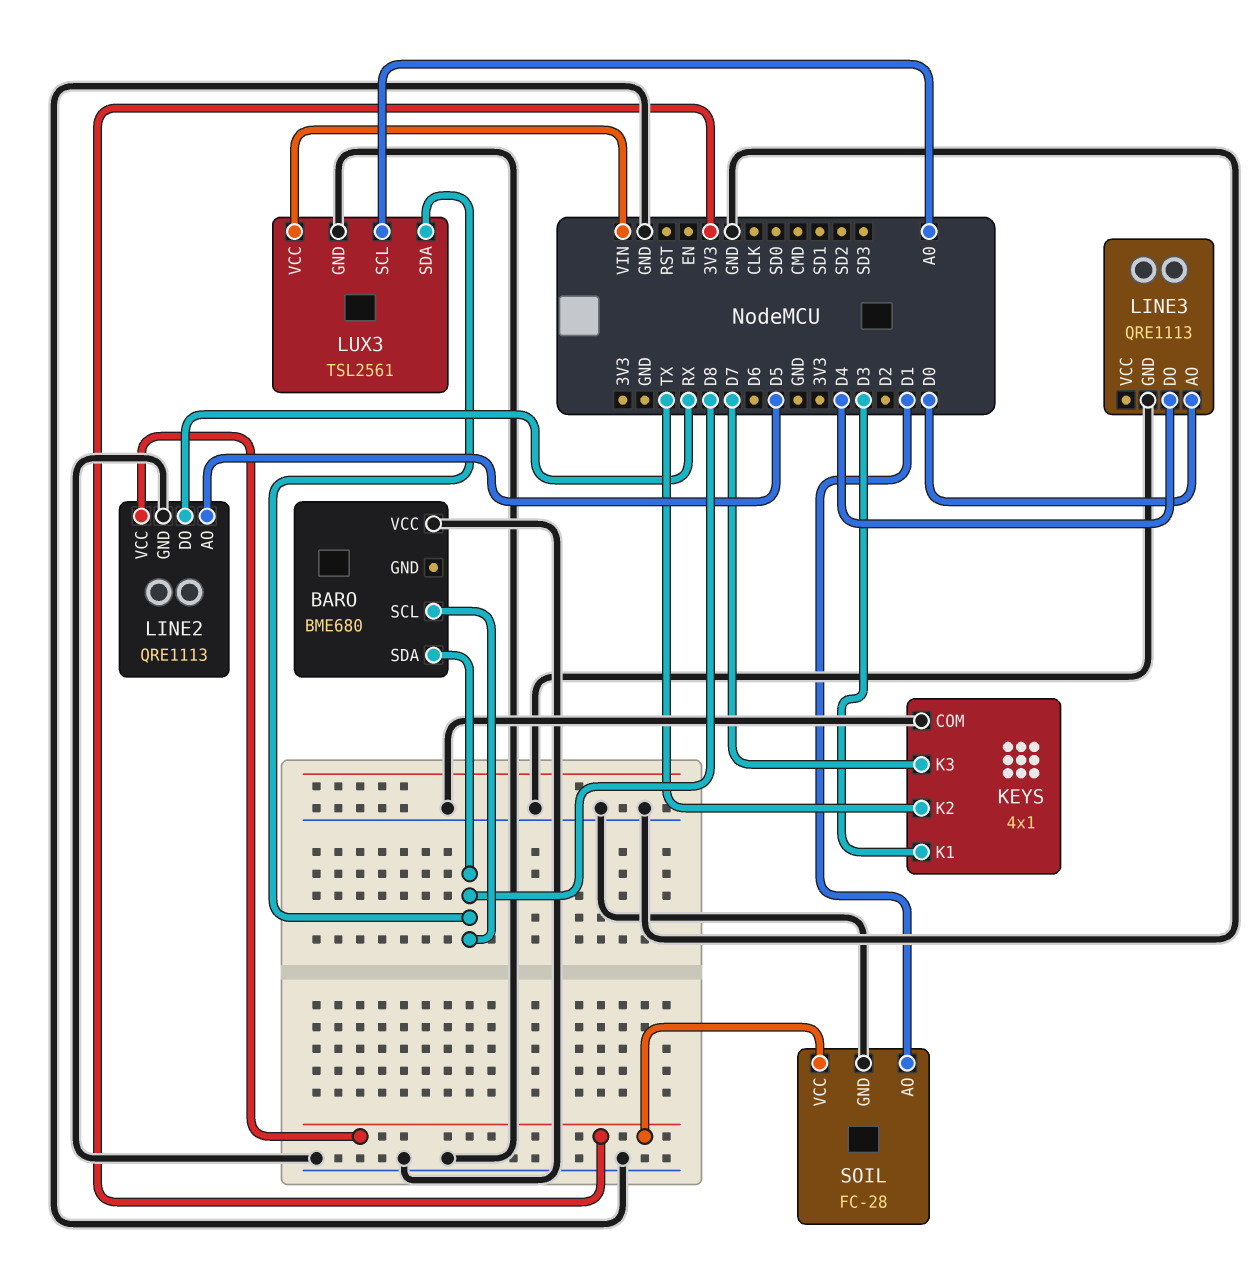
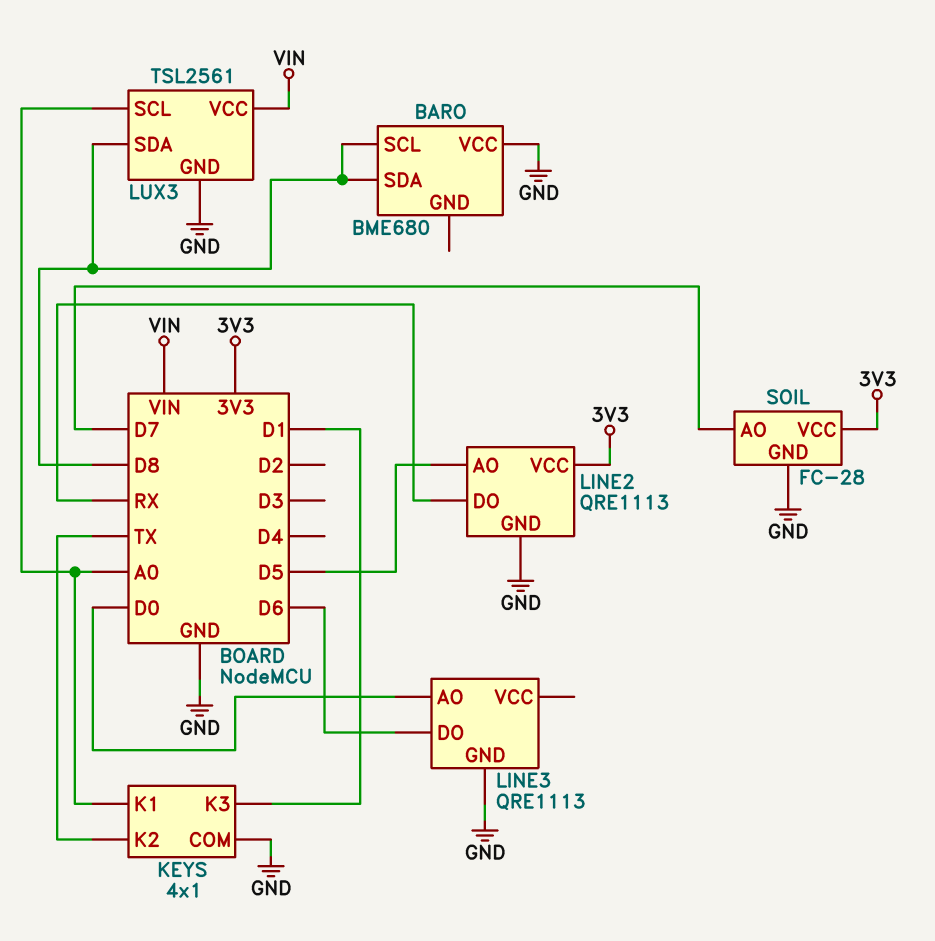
KEYS pin K1: D3 -> A0
KEYS pin K3: D7 -> D1
LINE3 pin DO: D4 -> D6
SOIL pin AO: D1 -> D7

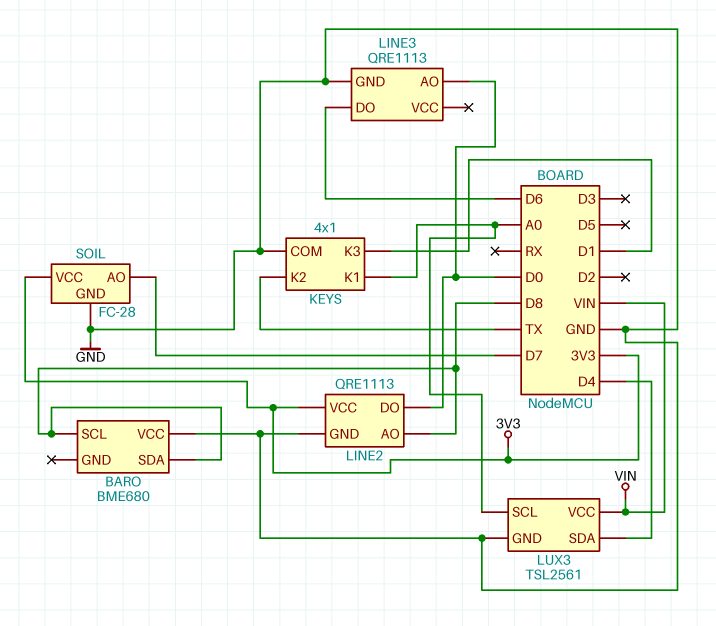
LINE2 pin AO: D5 -> D8
LINE2 pin DO: RX -> D0
LUX3 pin SDA: D8 -> D4

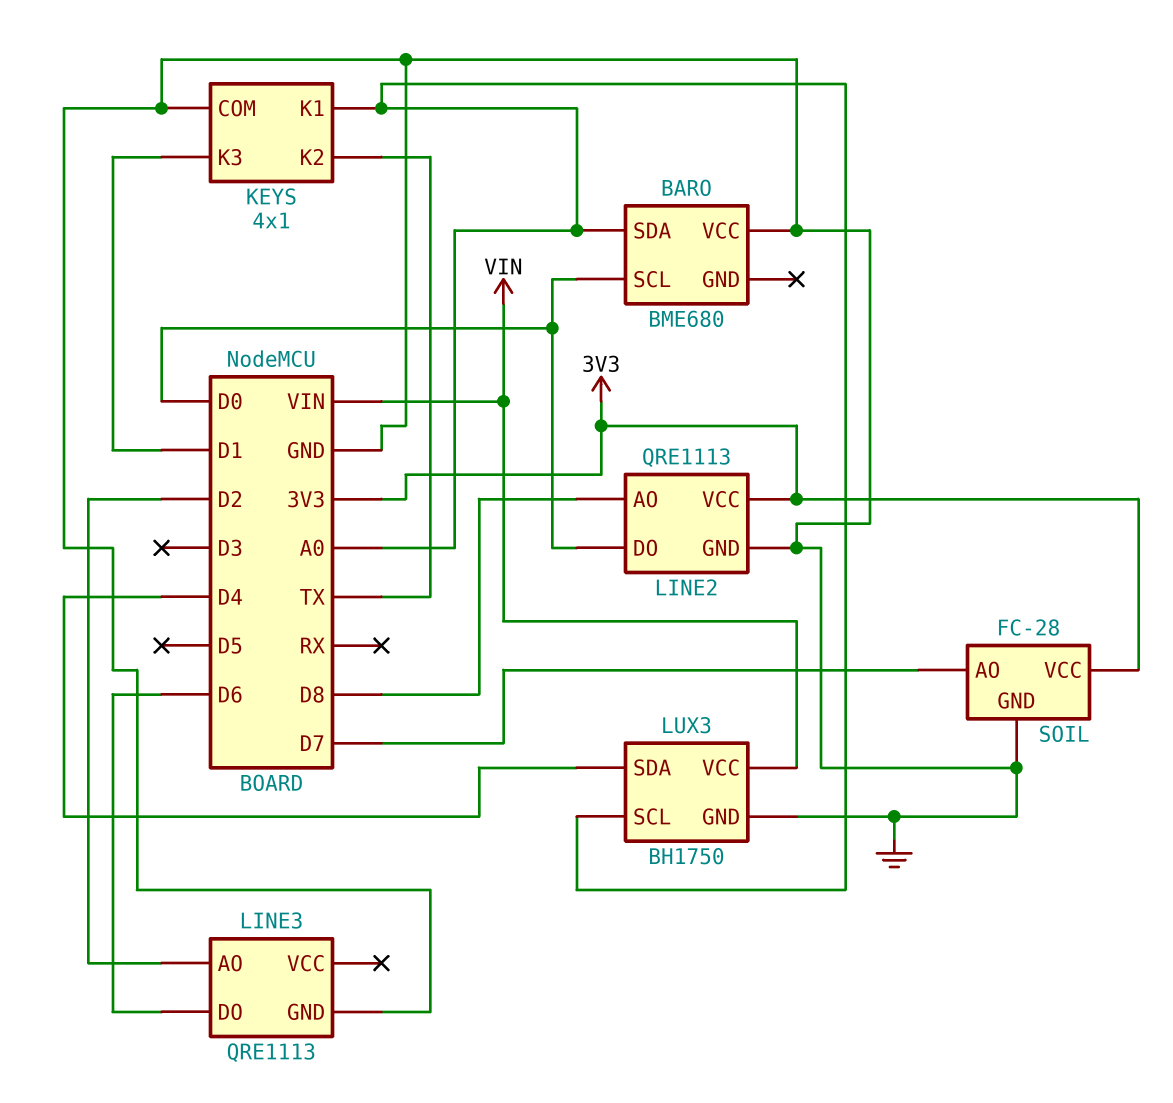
BARO pin SCL: D8 -> D0
BARO pin SDA: D8 -> A0
LINE3 pin AO: D0 -> D2
LUX3: TSL2561 -> BH1750

